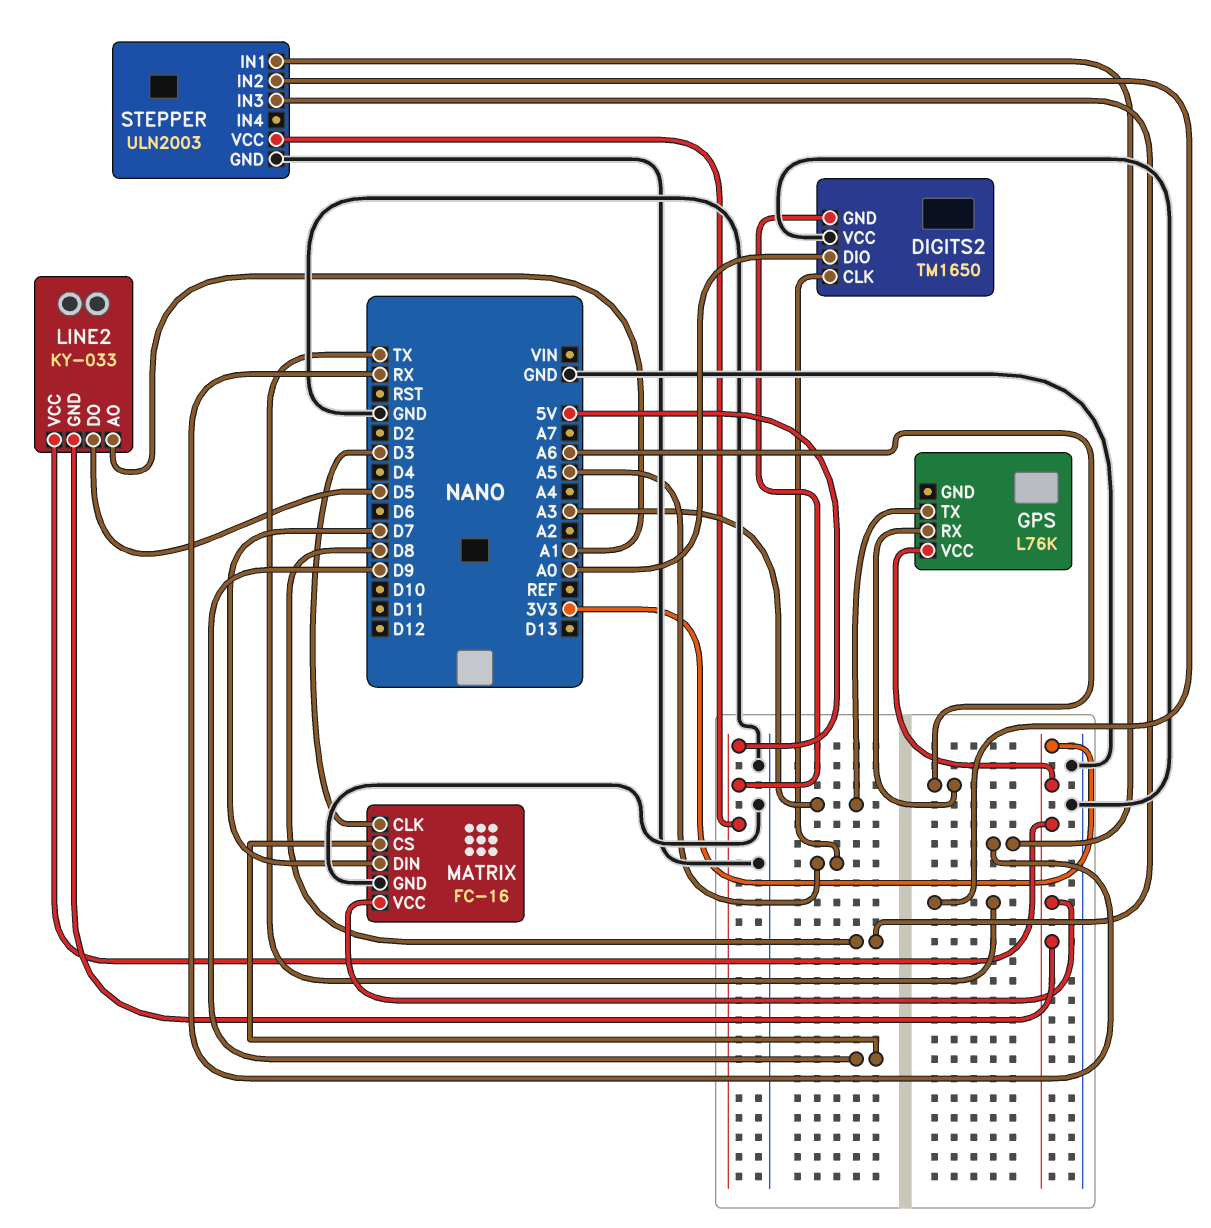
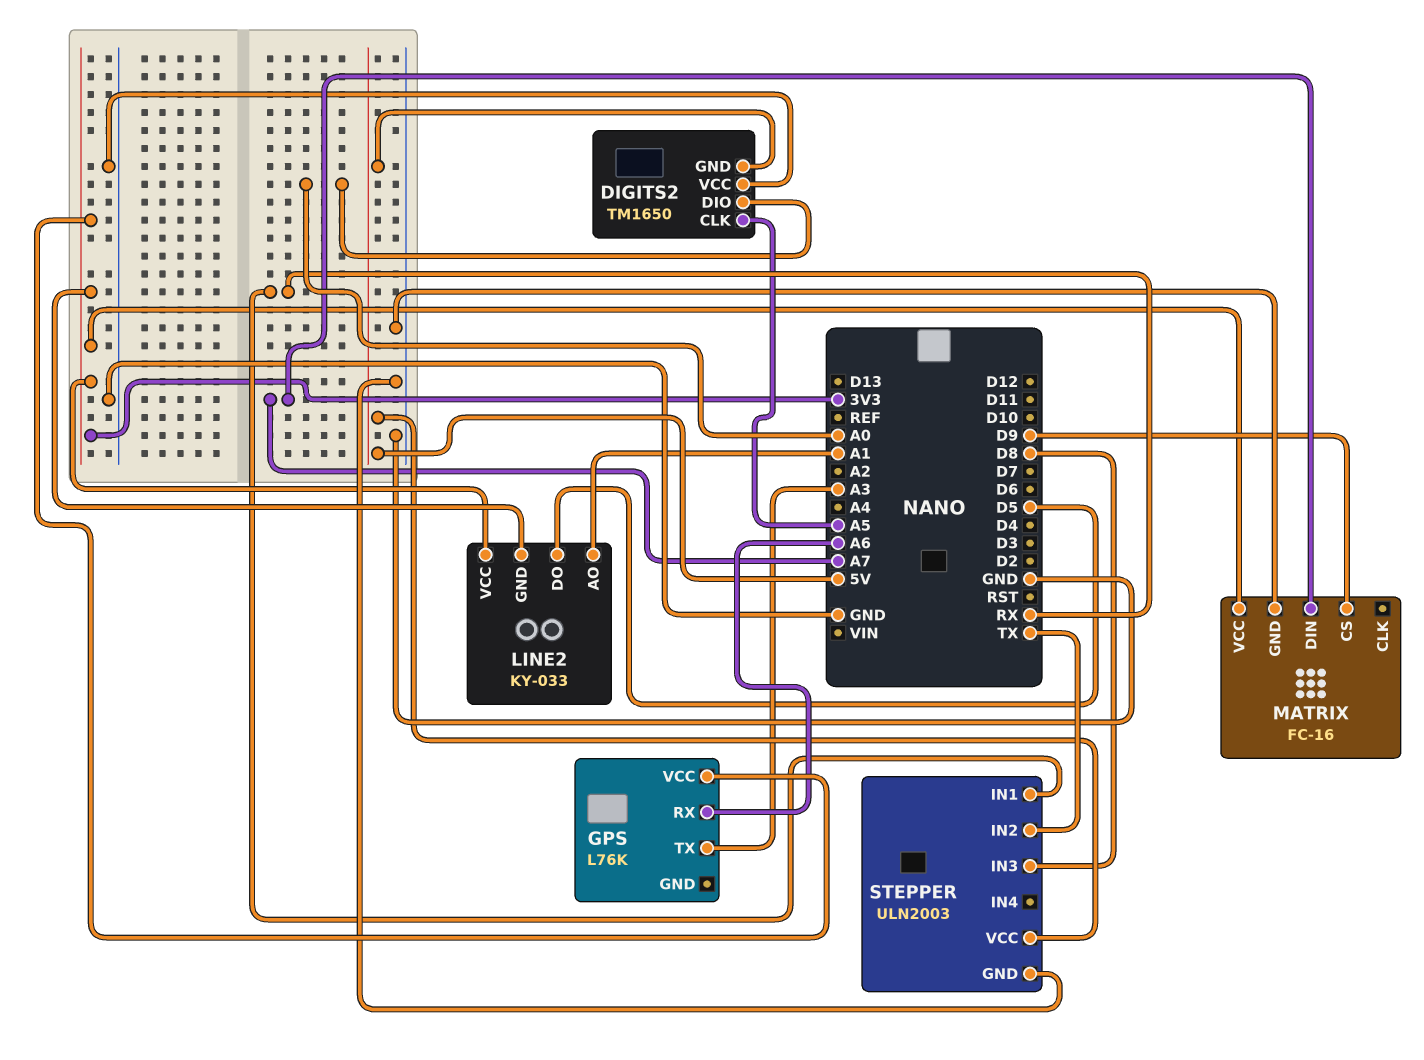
MATRIX pin CLK: D3 -> none
MATRIX pin DIN: D7 -> A7

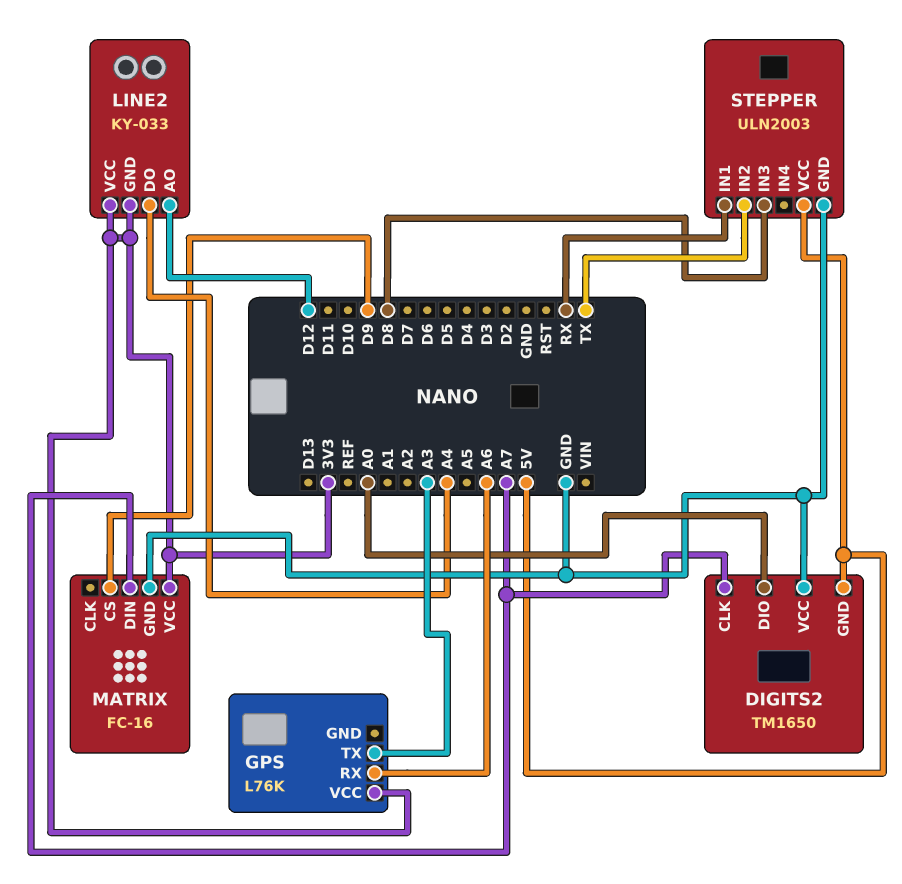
DIGITS2 pin CLK: A5 -> A7
LINE2 pin AO: A1 -> D12
LINE2 pin DO: D5 -> A4

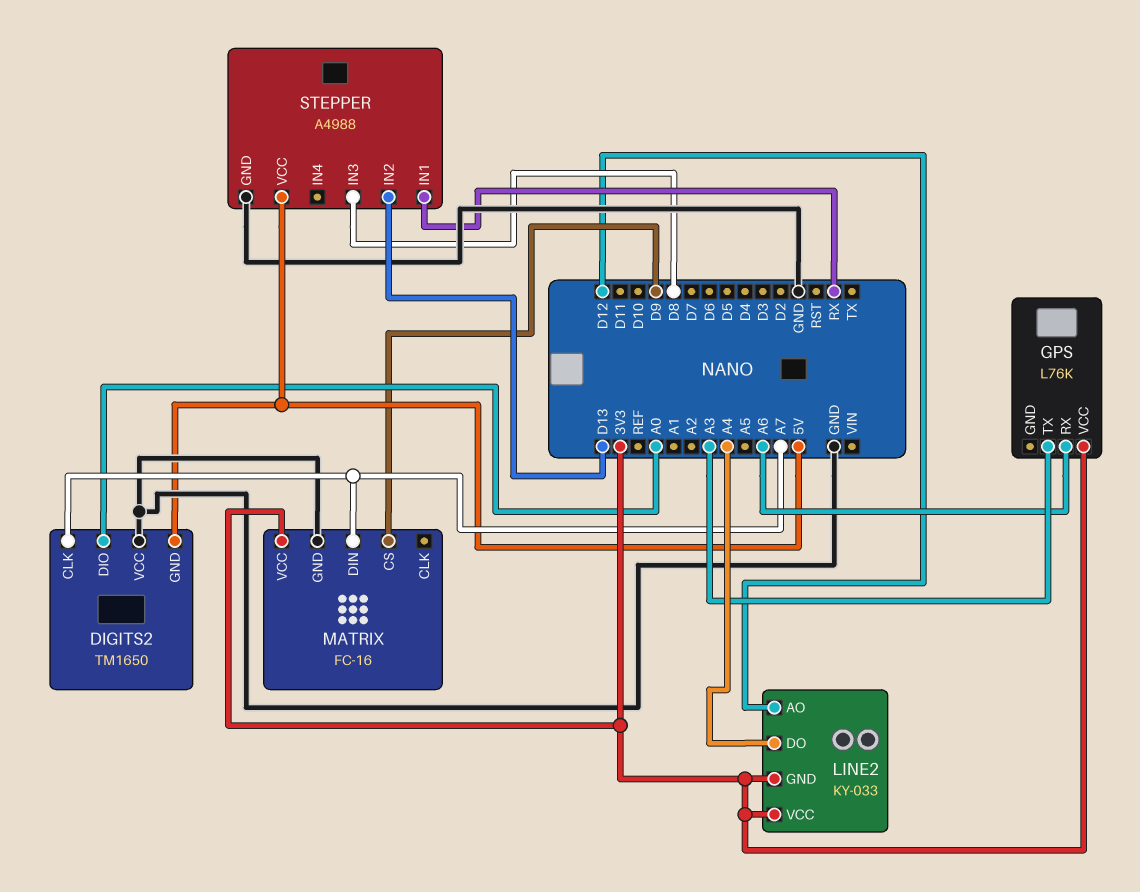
STEPPER: ULN2003 -> A4988
STEPPER pin IN2: TX -> D13

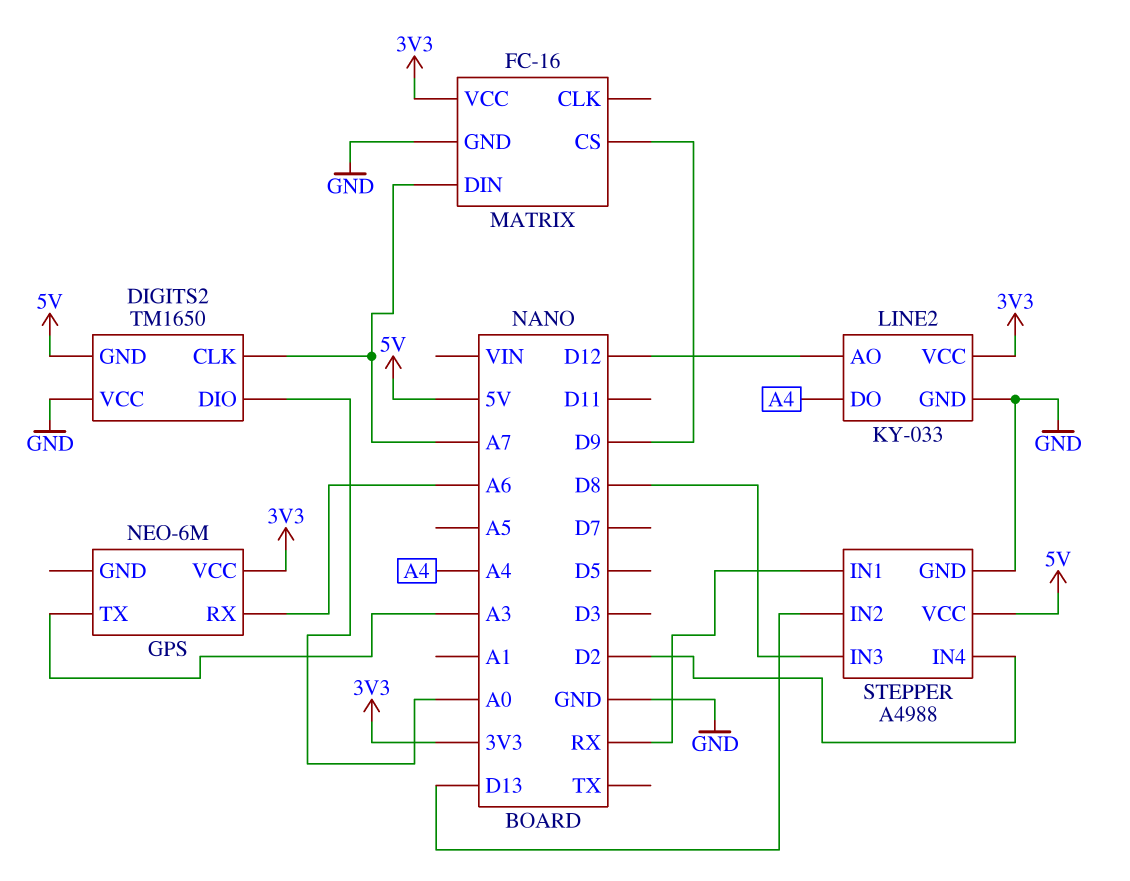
GPS: L76K -> NEO-6M
LINE2 pin GND: 3V3 -> GND
STEPPER pin IN4: none -> D2

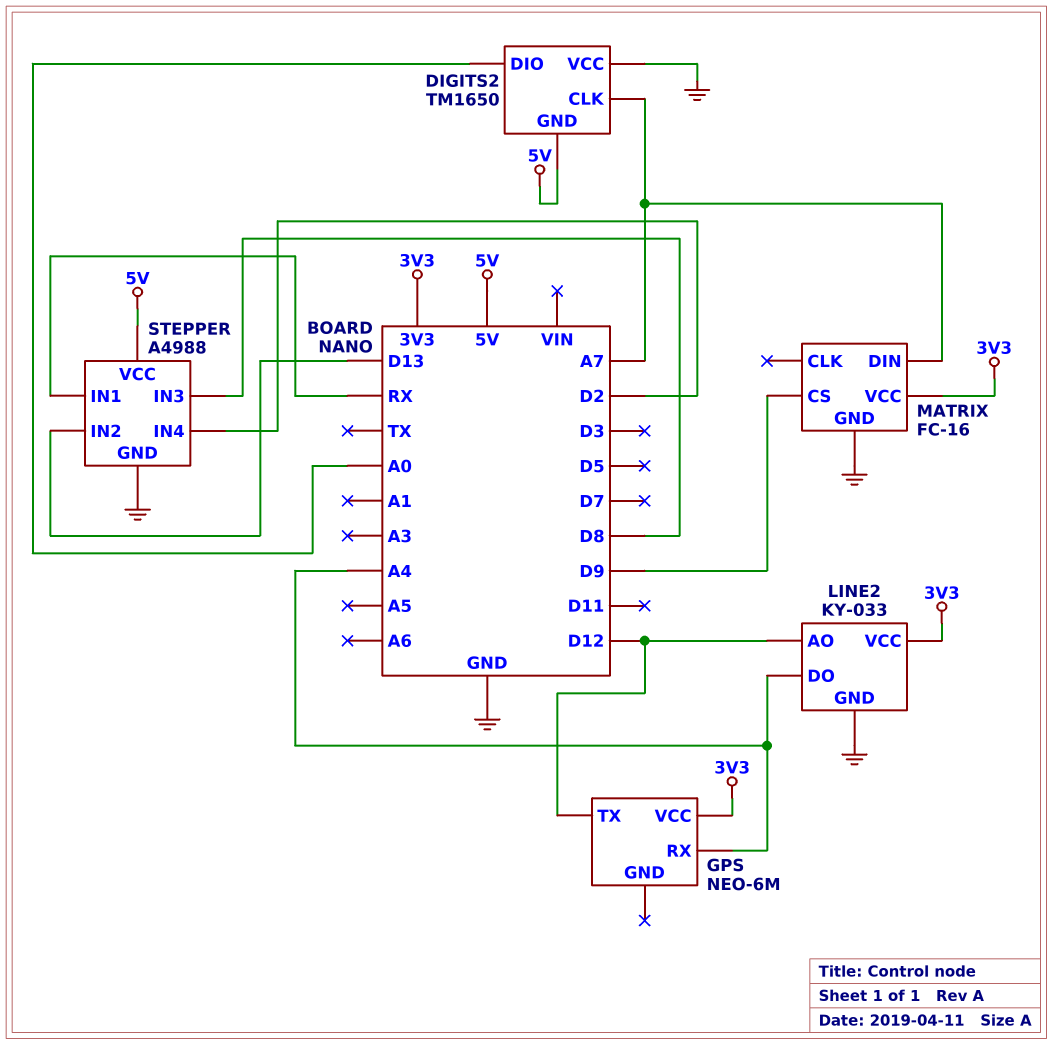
GPS pin RX: A6 -> A4
GPS pin TX: A3 -> D12

